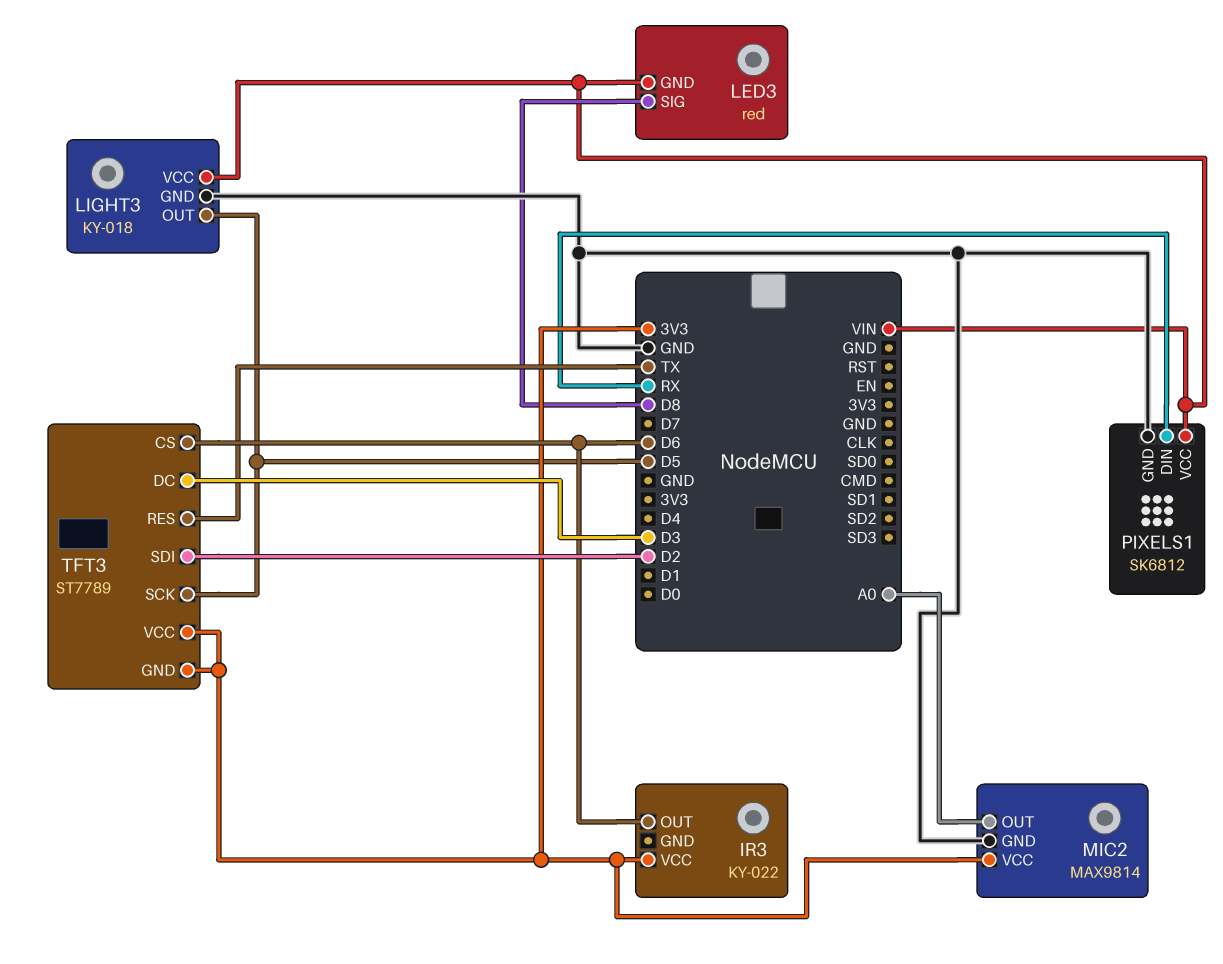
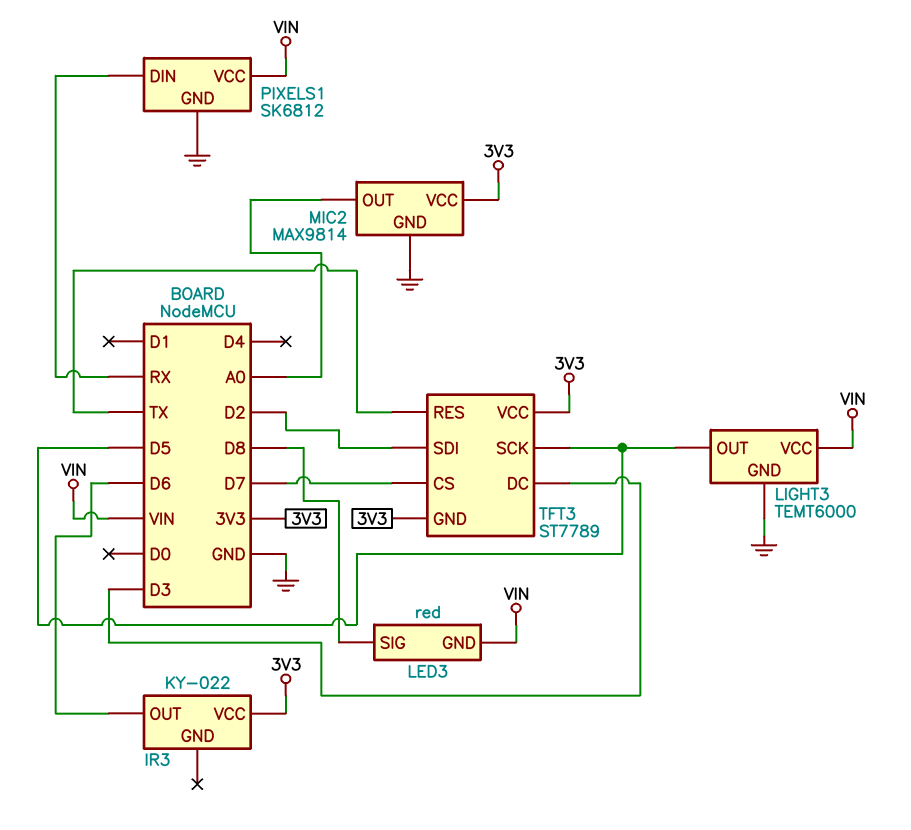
LIGHT3: KY-018 -> TEMT6000
TFT3 pin CS: D6 -> D7

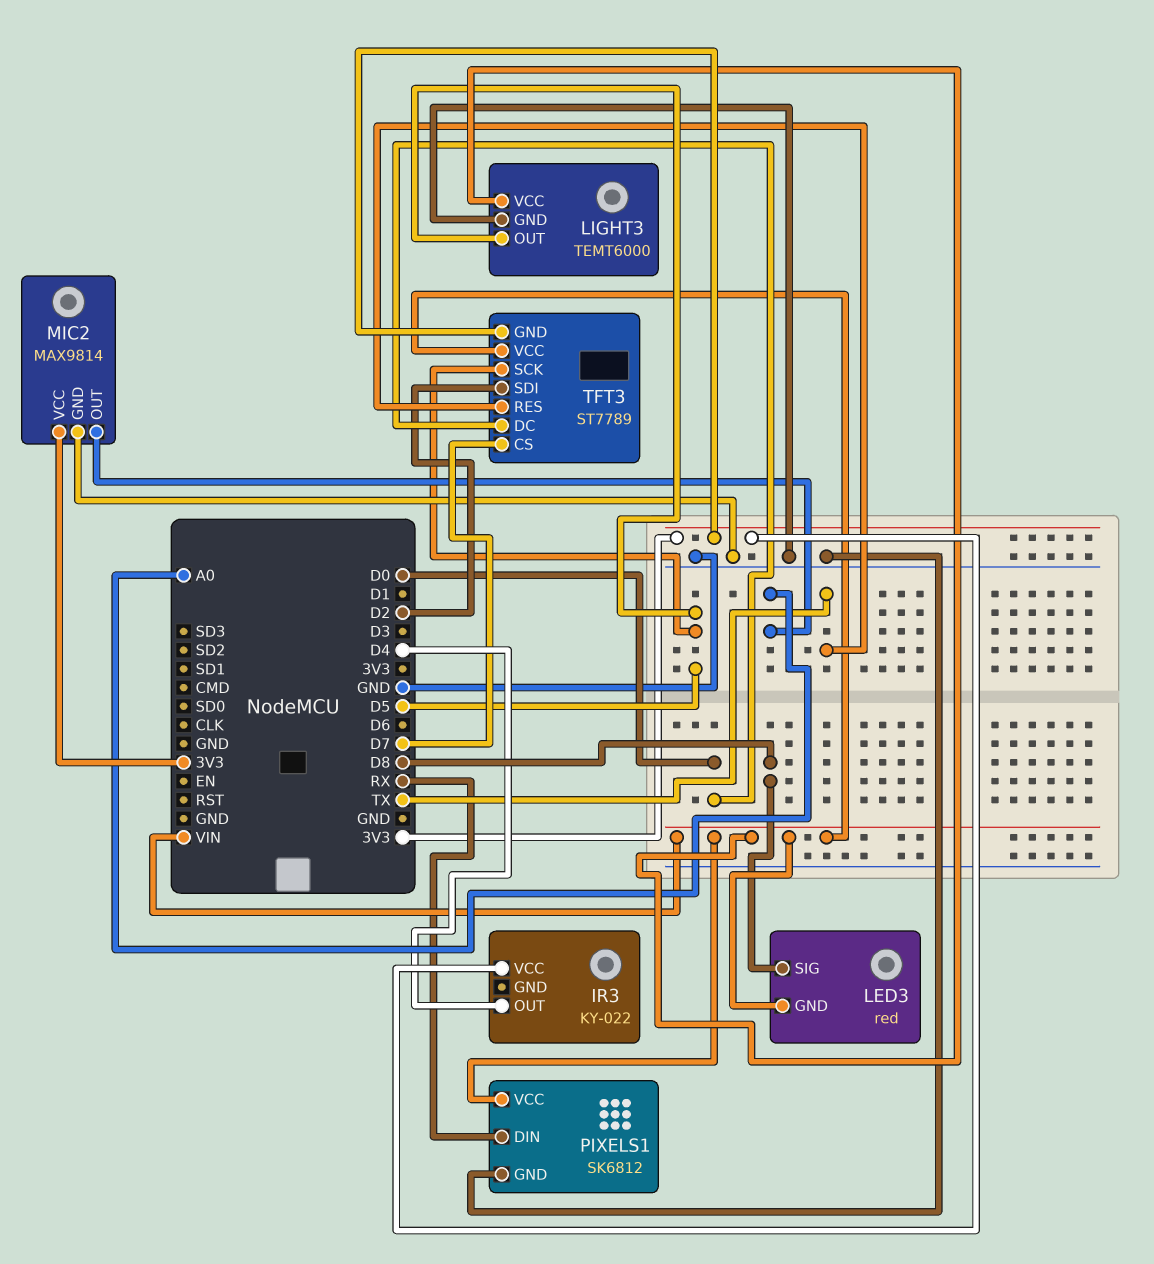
IR3 pin OUT: D6 -> D4
TFT3 pin DC: D3 -> D0
TFT3 pin VCC: 3V3 -> VIN

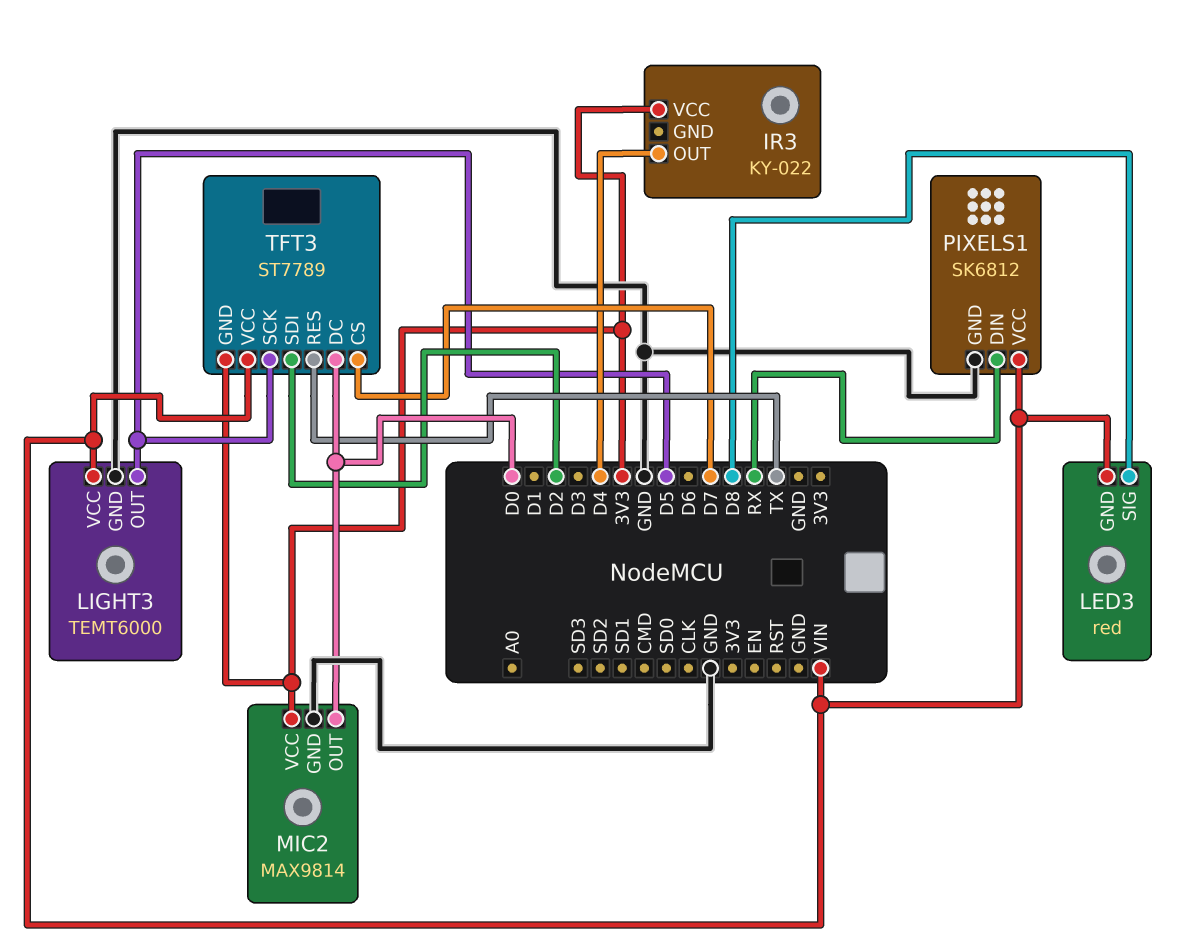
MIC2 pin OUT: A0 -> D0

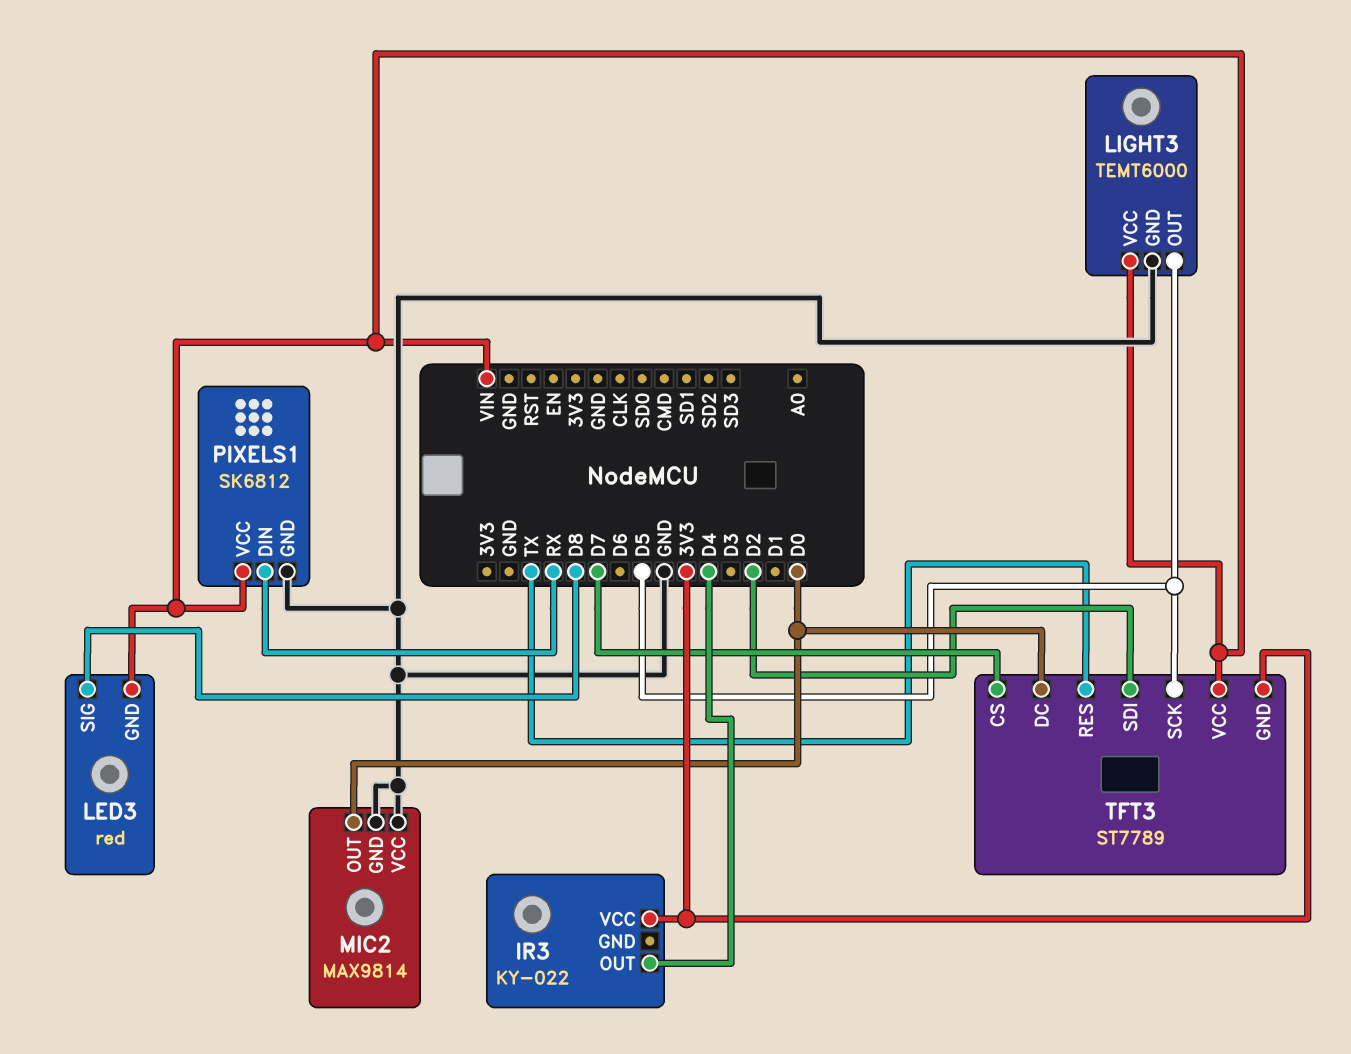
MIC2 pin VCC: 3V3 -> GND

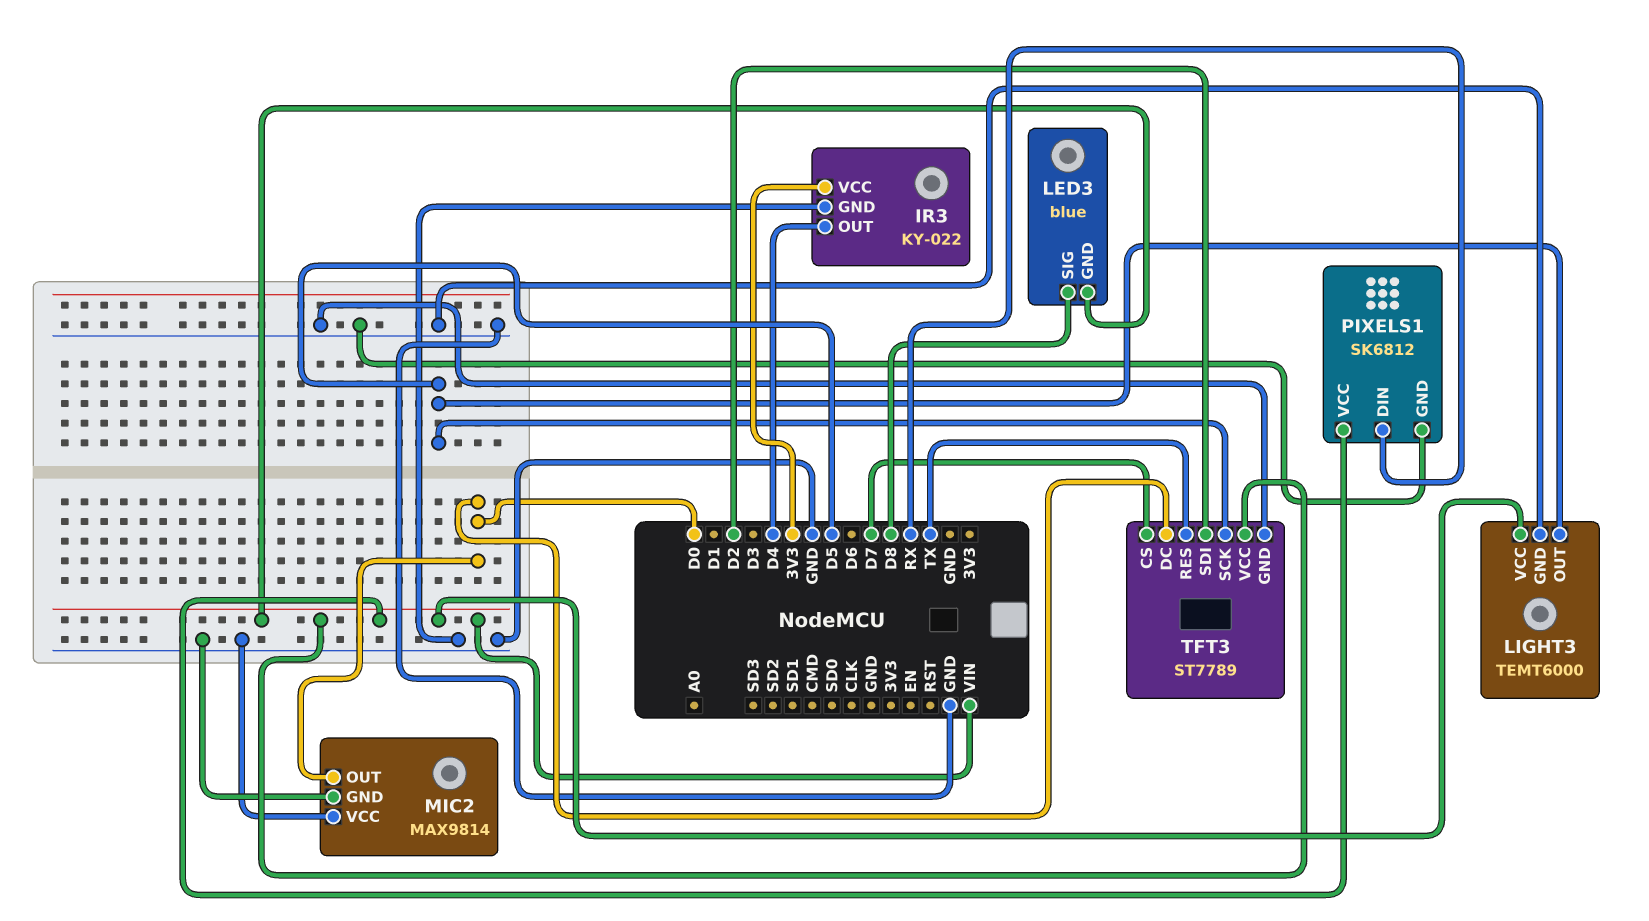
IR3 pin GND: none -> GND
LED3: red -> blue
TFT3 pin GND: 3V3 -> GND

